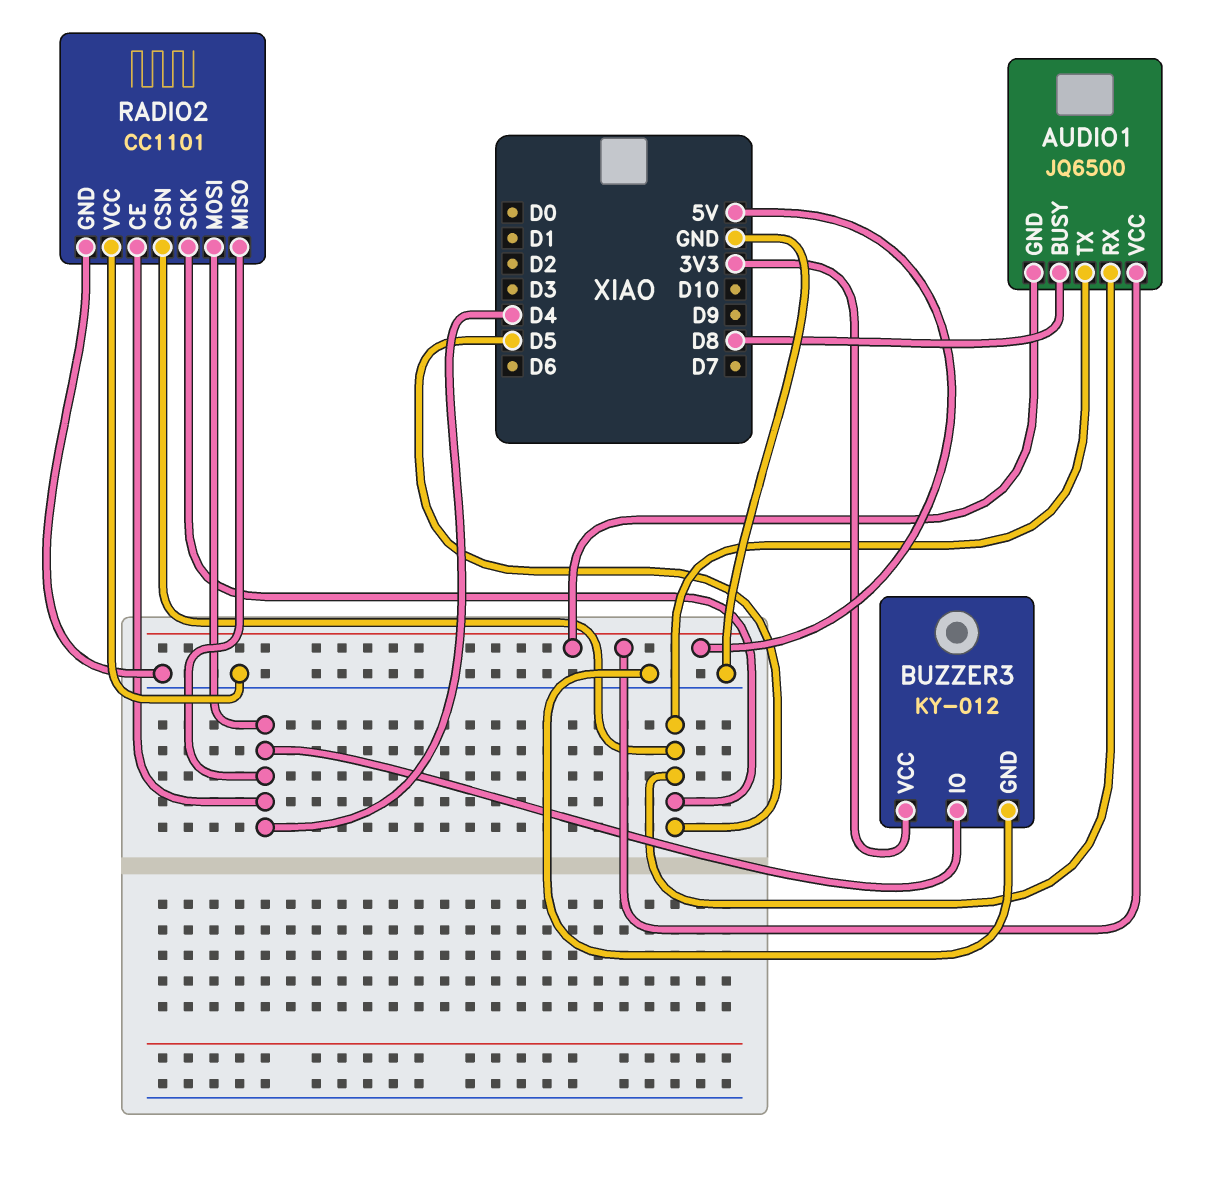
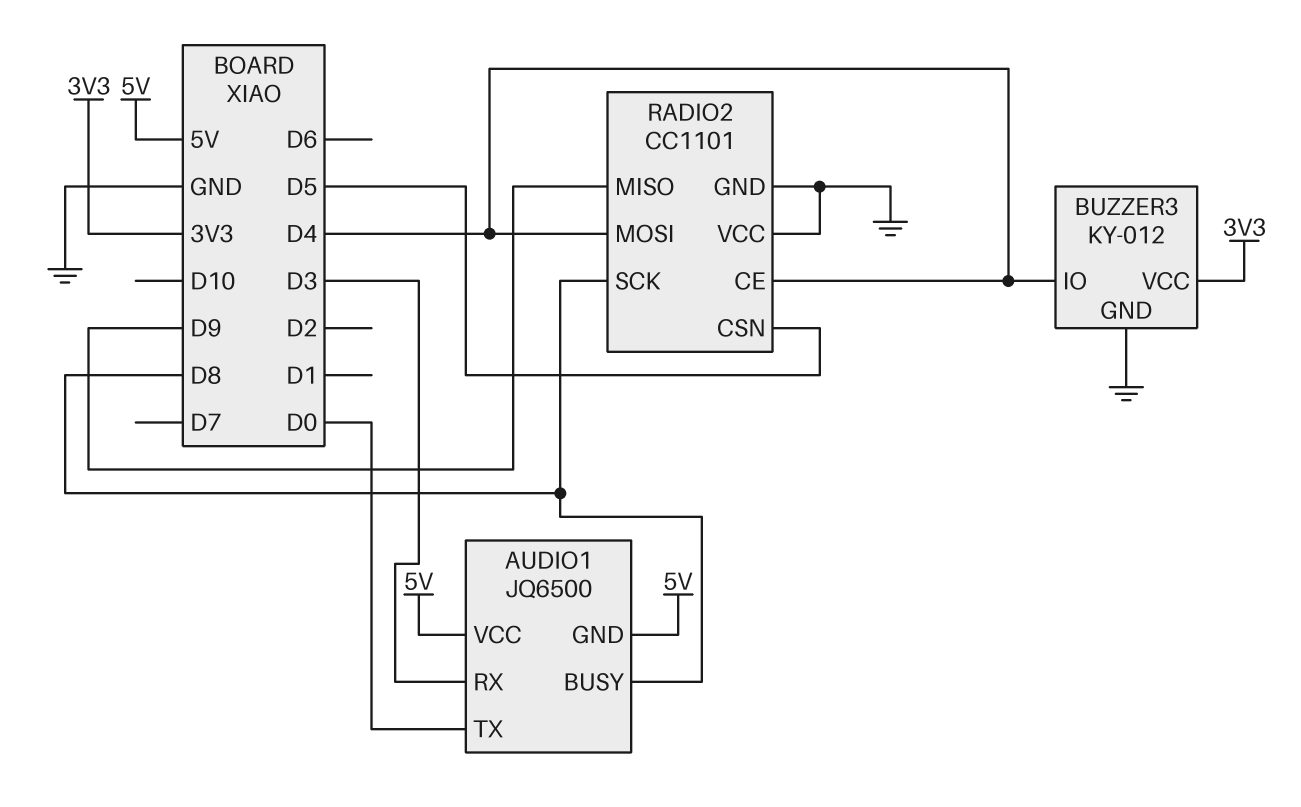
AUDIO1 pin RX: D5 -> D3
AUDIO1 pin TX: D5 -> D0
RADIO2 pin MISO: D4 -> D9
RADIO2 pin SCK: D5 -> D8

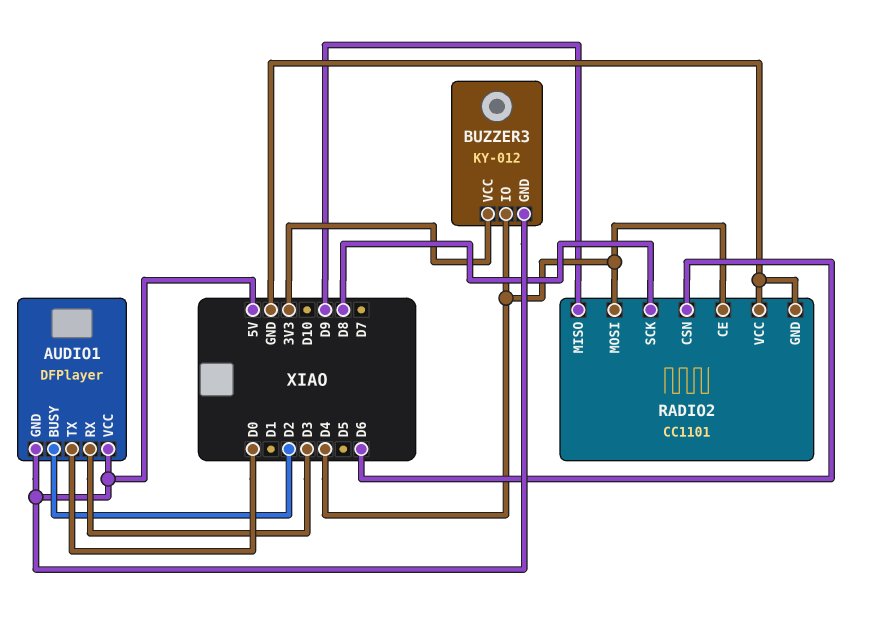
AUDIO1: JQ6500 -> DFPlayer
AUDIO1 pin BUSY: D8 -> D2
BUZZER3 pin GND: GND -> 5V
RADIO2 pin CSN: D5 -> D6

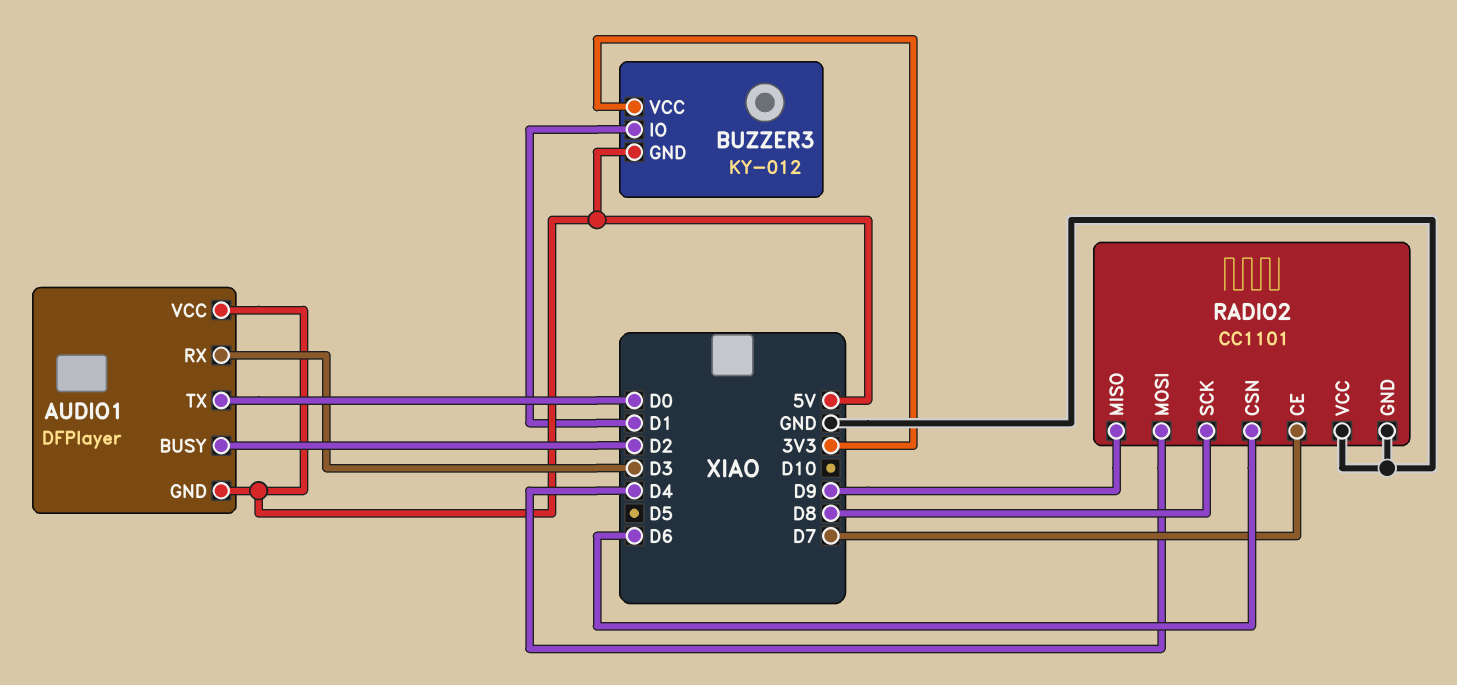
BUZZER3 pin IO: D4 -> D1
RADIO2 pin CE: D4 -> D7

